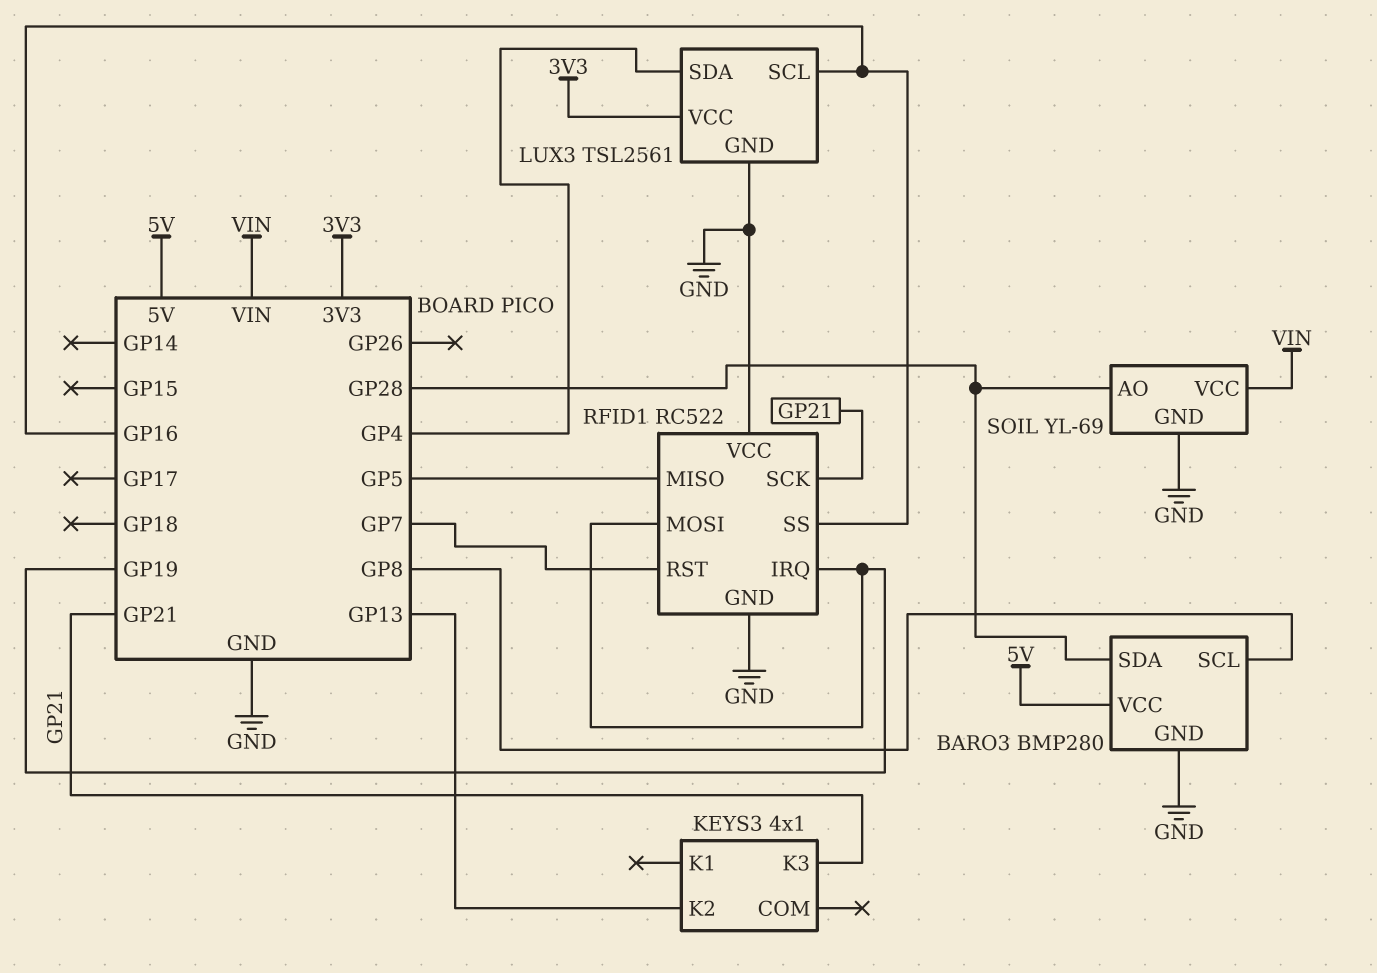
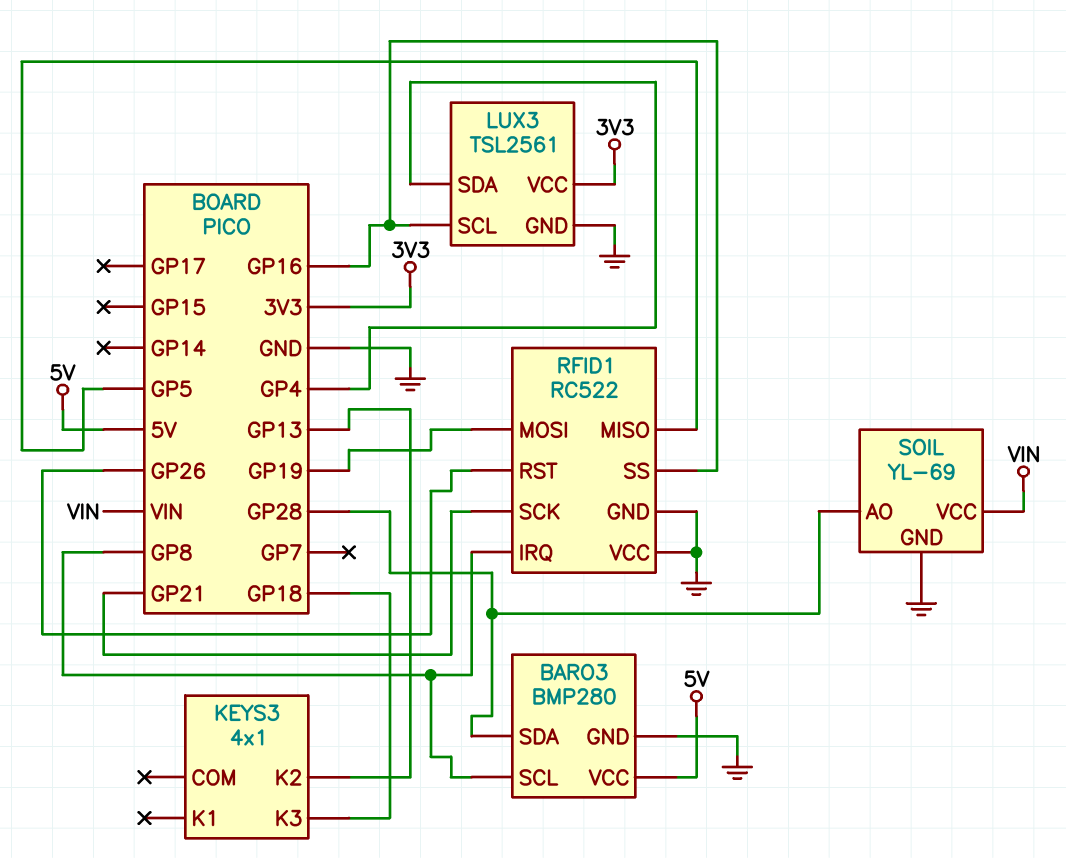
KEYS3 pin K3: GP21 -> GP18
RFID1 pin IRQ: GP19 -> GP8
RFID1 pin RST: GP7 -> GP26

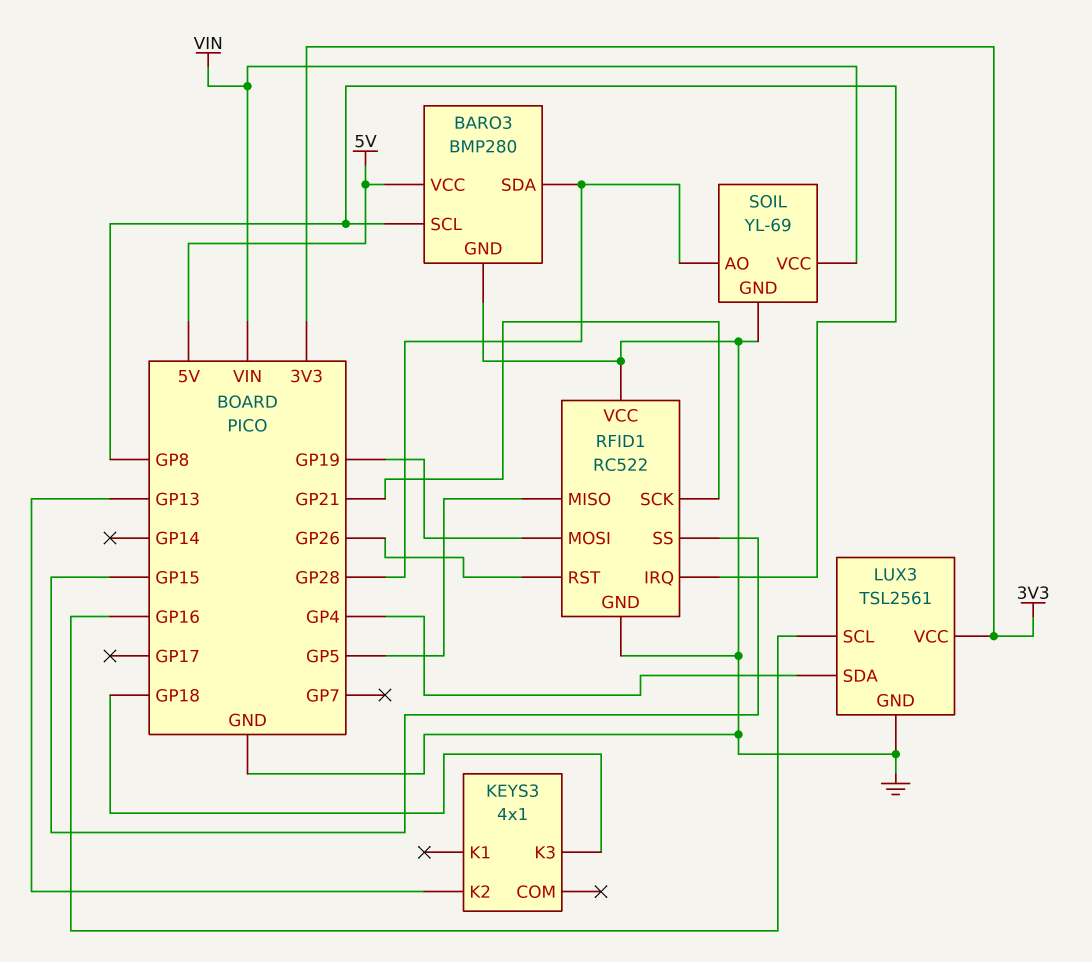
RFID1 pin SS: GP16 -> GP15

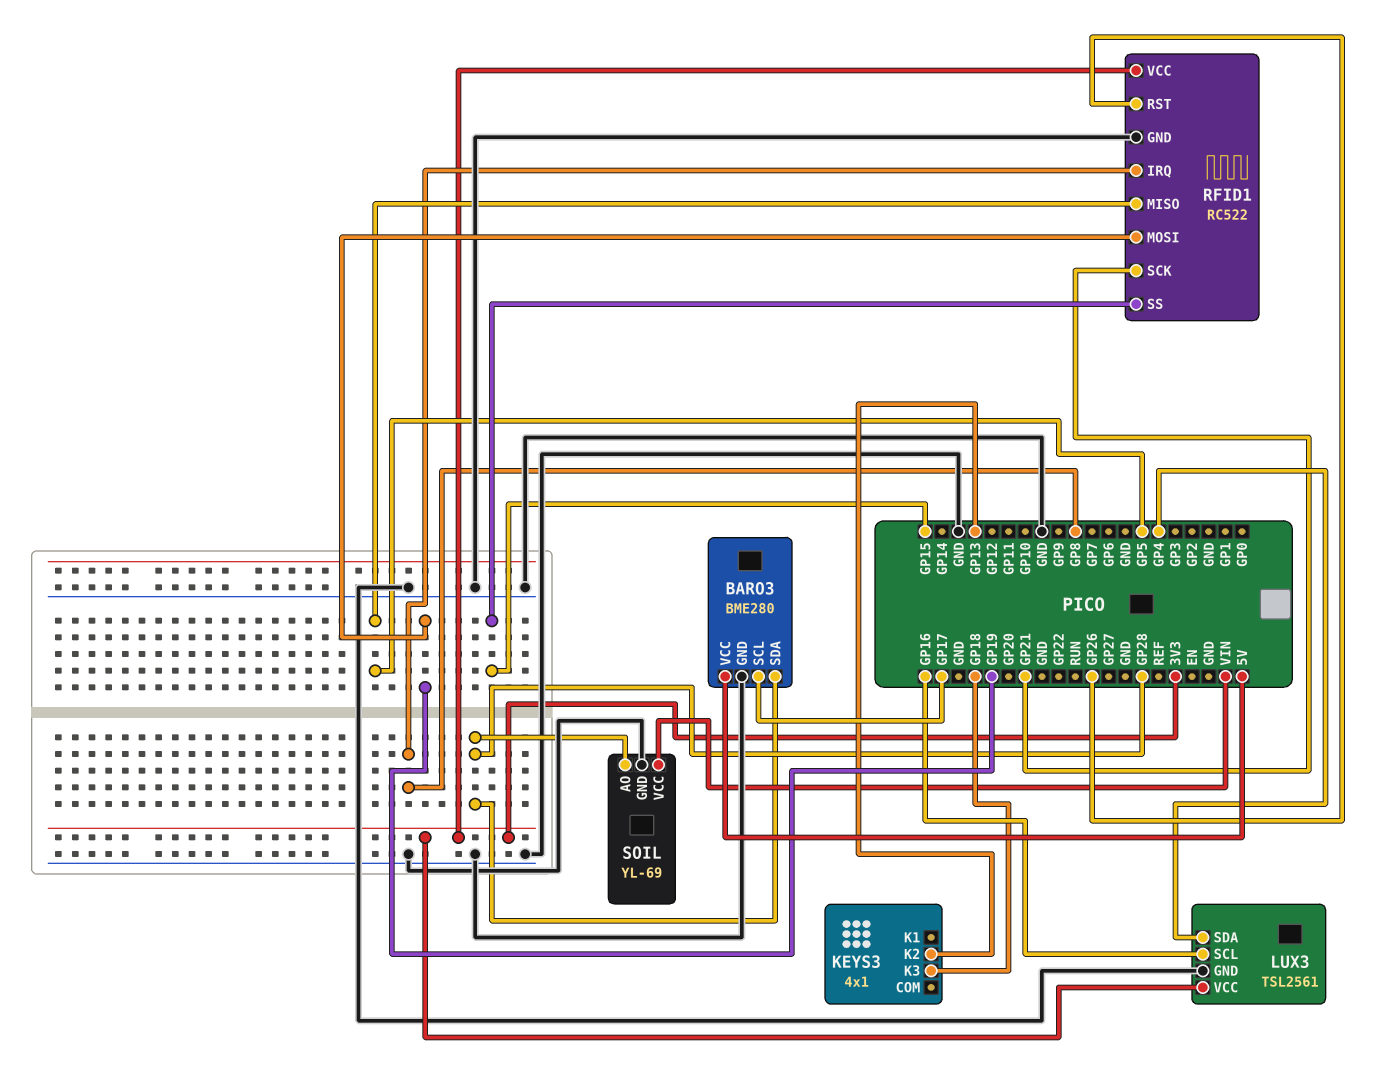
BARO3: BMP280 -> BME280
BARO3 pin SCL: GP8 -> GP17
RFID1 pin VCC: GND -> 3V3

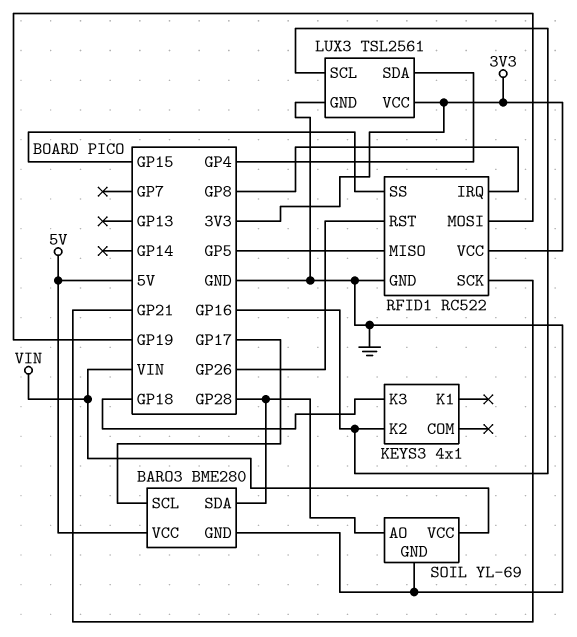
KEYS3 pin K2: GP13 -> GP16

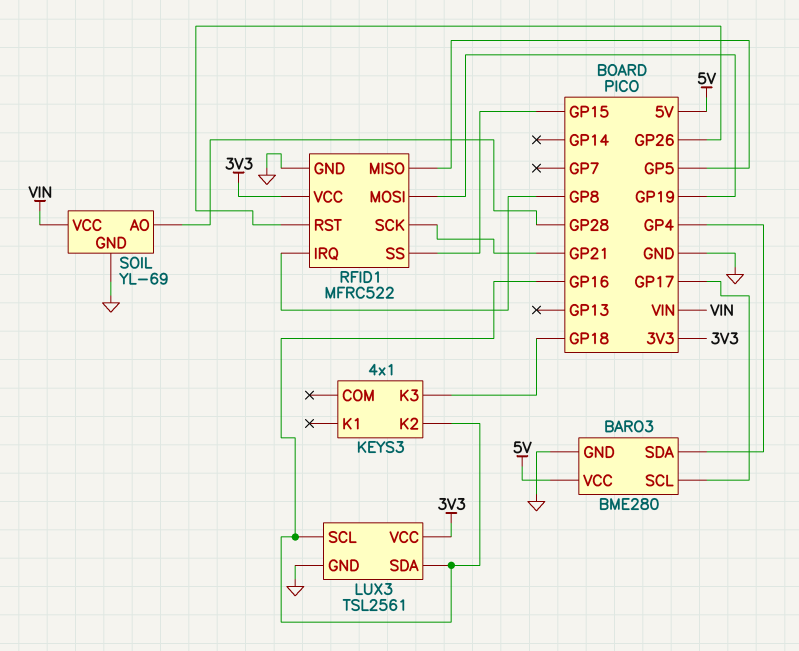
BARO3 pin SDA: GP28 -> GP4
LUX3 pin SDA: GP4 -> GP16
RFID1: RC522 -> MFRC522

